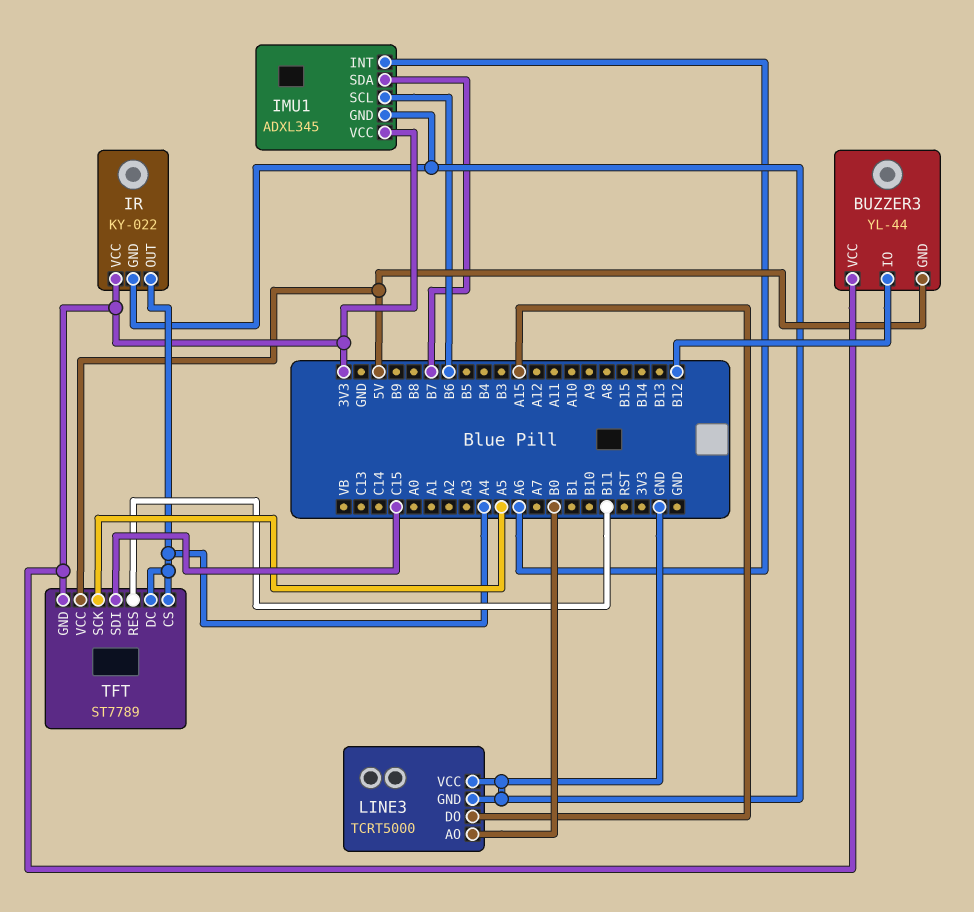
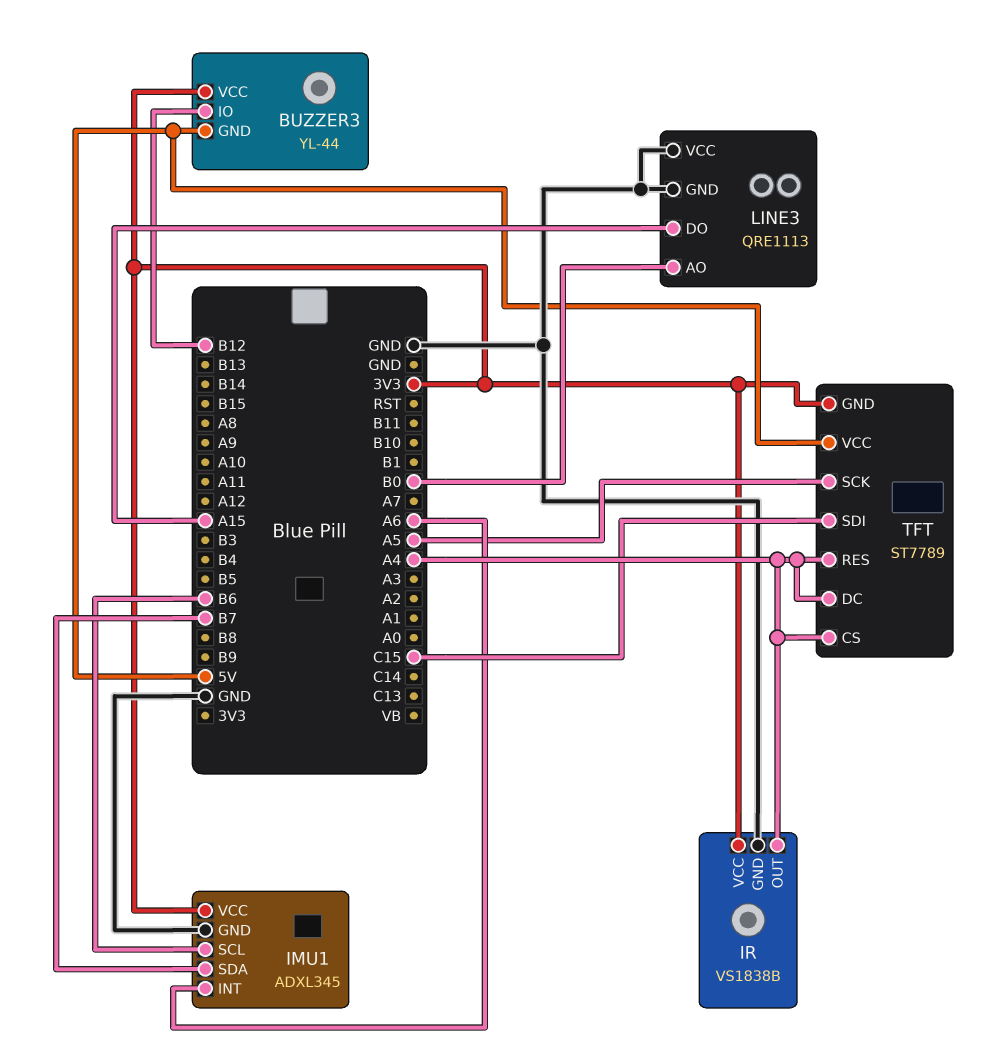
IR: KY-022 -> VS1838B
LINE3: TCRT5000 -> QRE1113
TFT pin RES: B11 -> A4

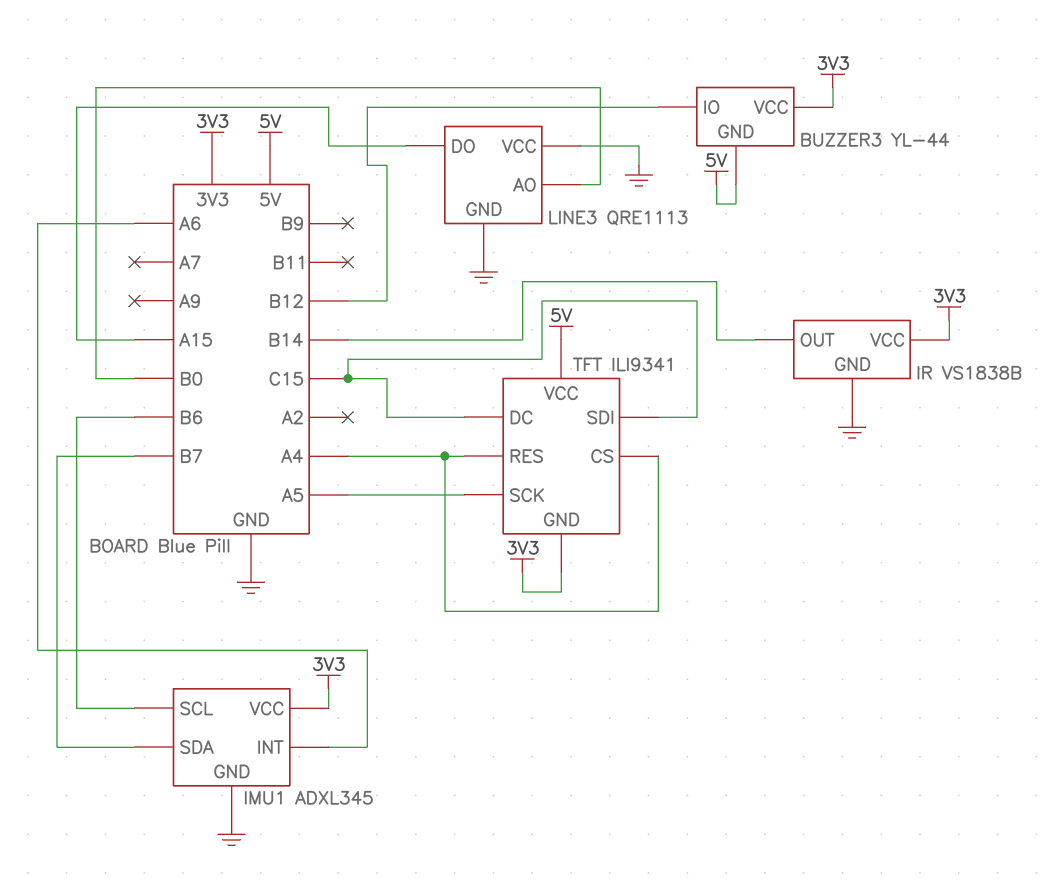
IR pin OUT: A4 -> B14
TFT: ST7789 -> ILI9341
TFT pin DC: A4 -> C15

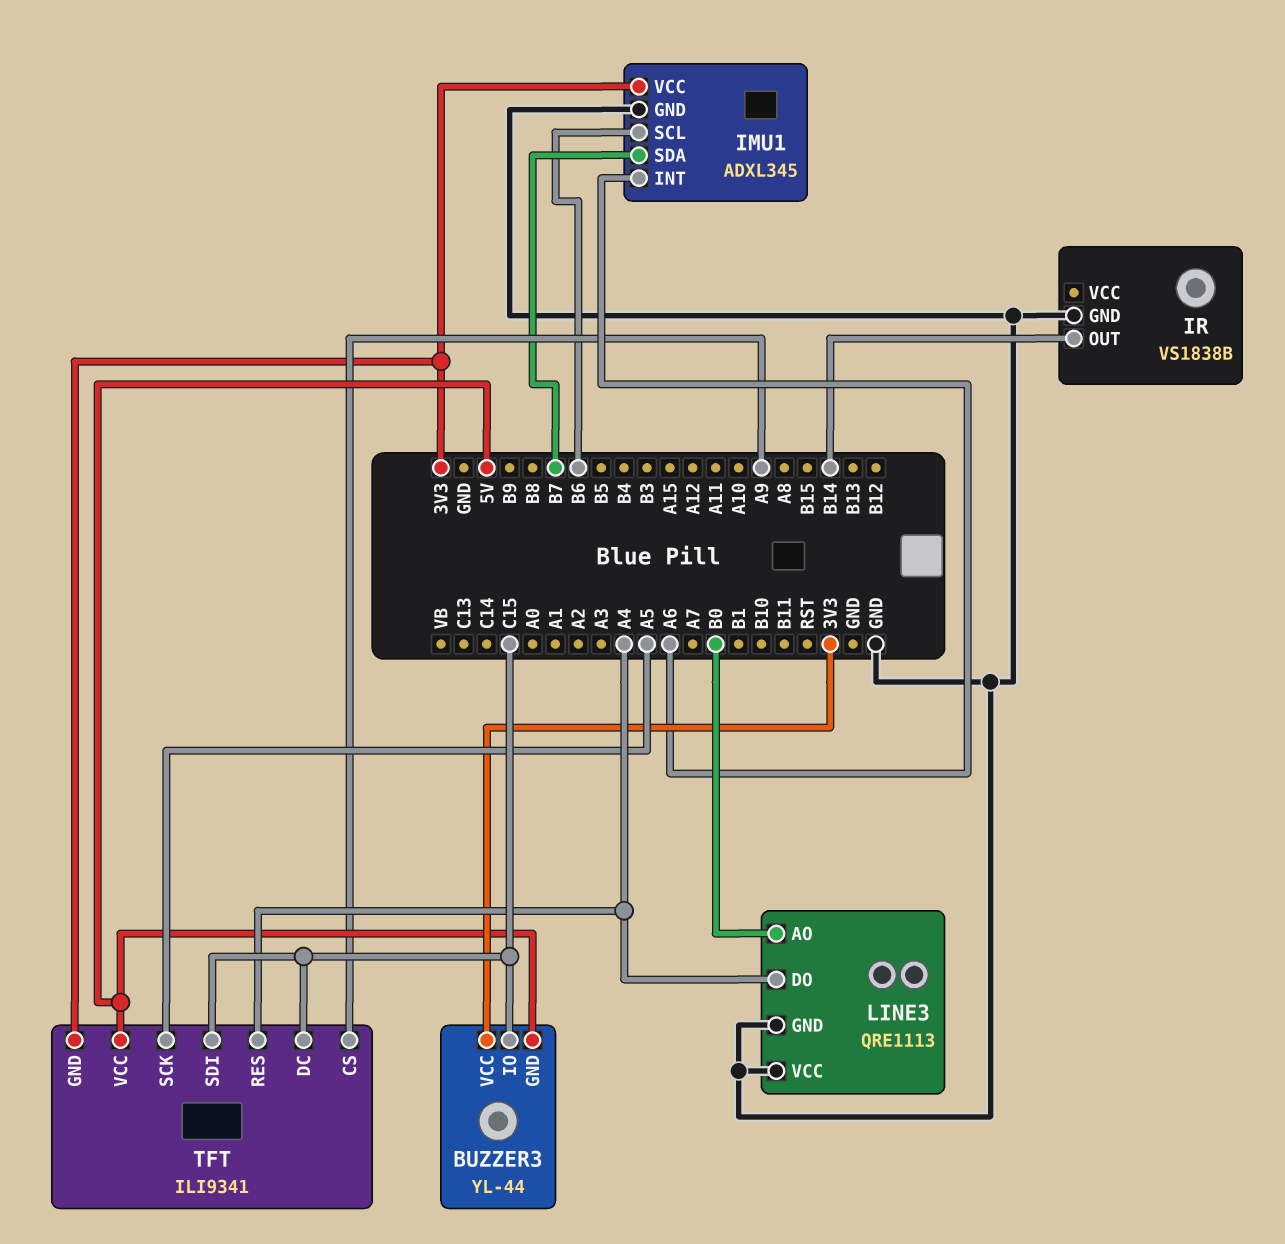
BUZZER3 pin IO: B12 -> C15
IR pin VCC: 3V3 -> none
LINE3 pin DO: A15 -> A4
TFT pin CS: A4 -> A9

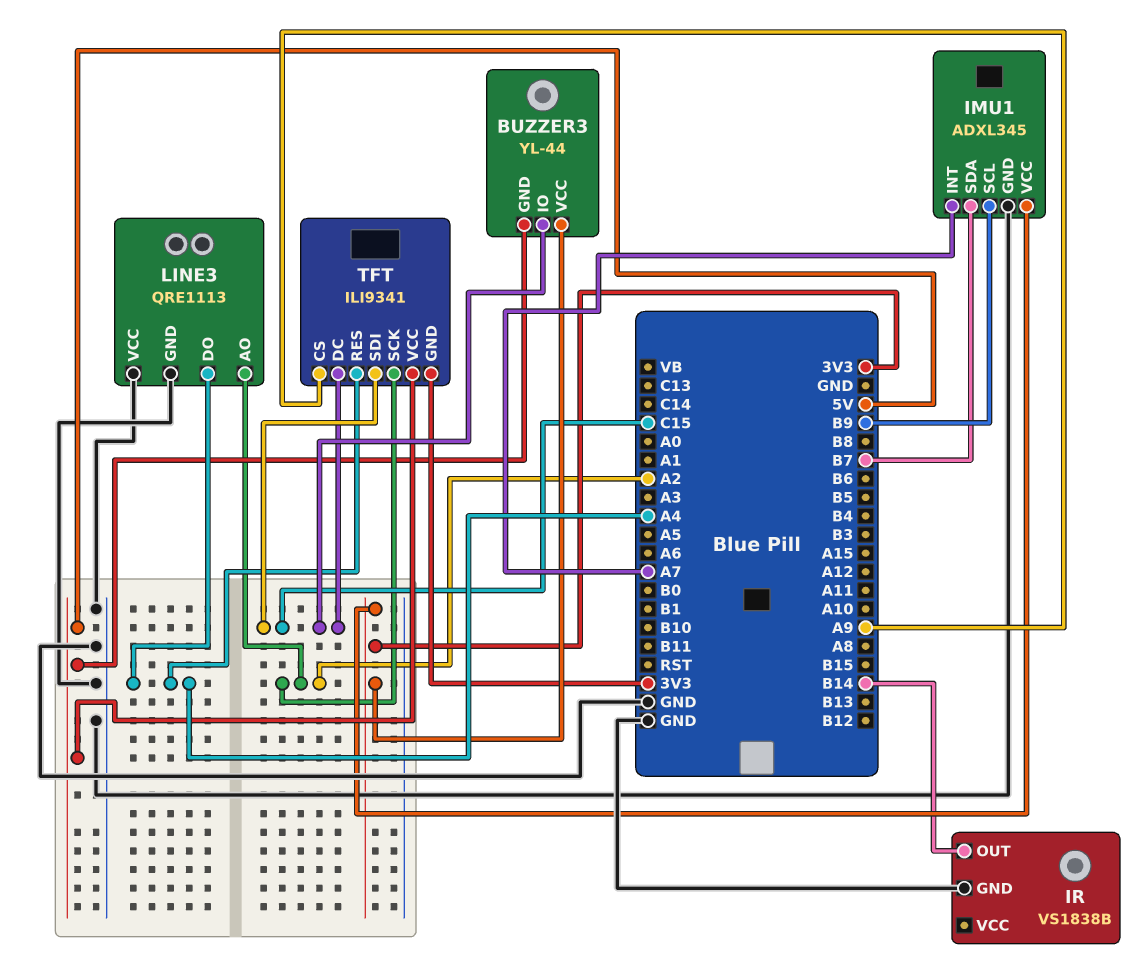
IMU1 pin INT: A6 -> A7
IMU1 pin SCL: B6 -> B9
LINE3 pin AO: B0 -> A2
TFT pin SCK: A5 -> A2

